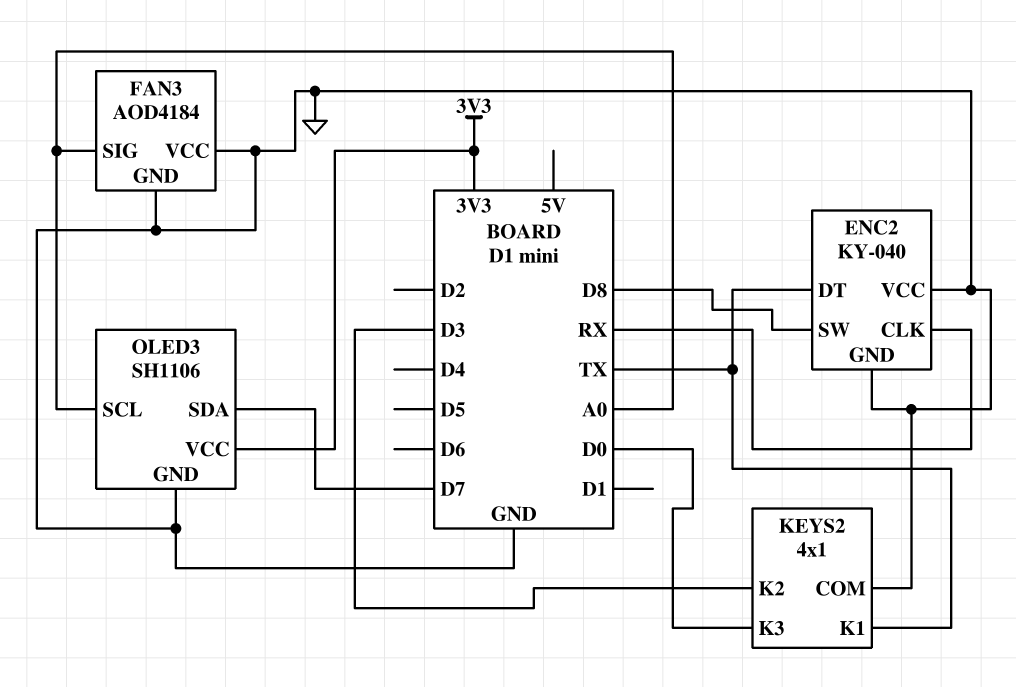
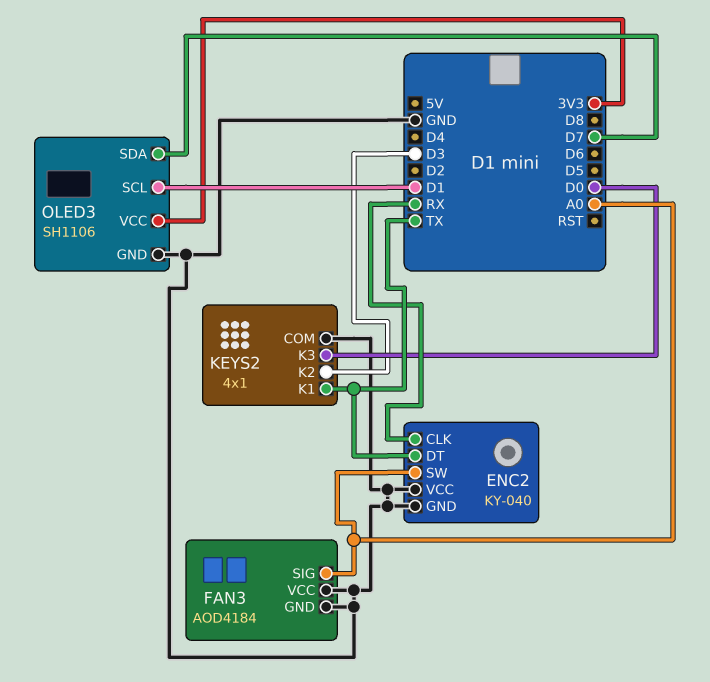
ENC2 pin SW: D8 -> A0
OLED3 pin SCL: A0 -> D1

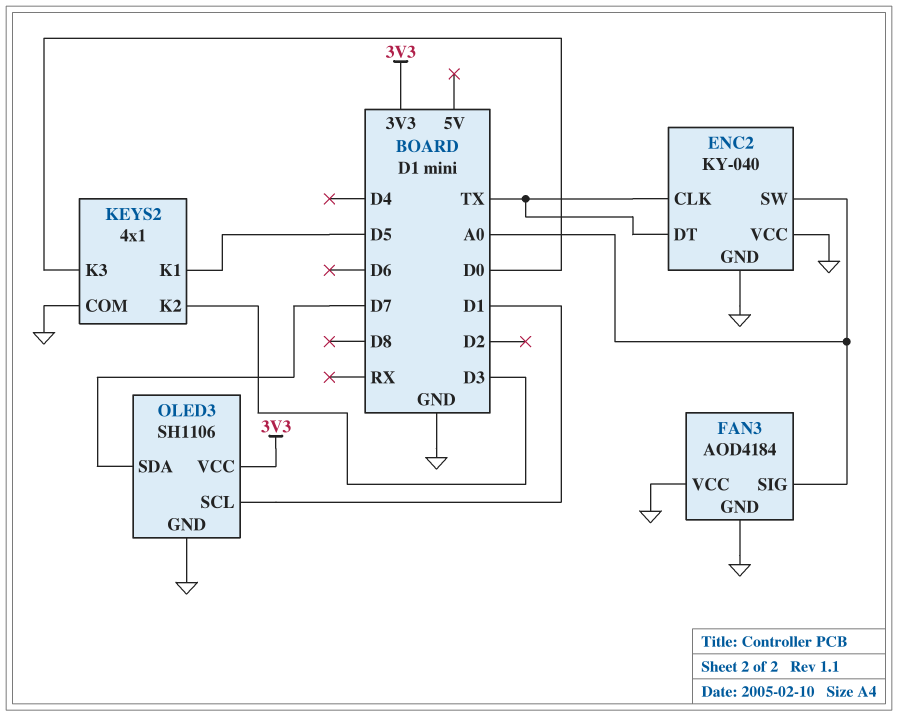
ENC2 pin CLK: RX -> TX
KEYS2 pin K1: TX -> D5

